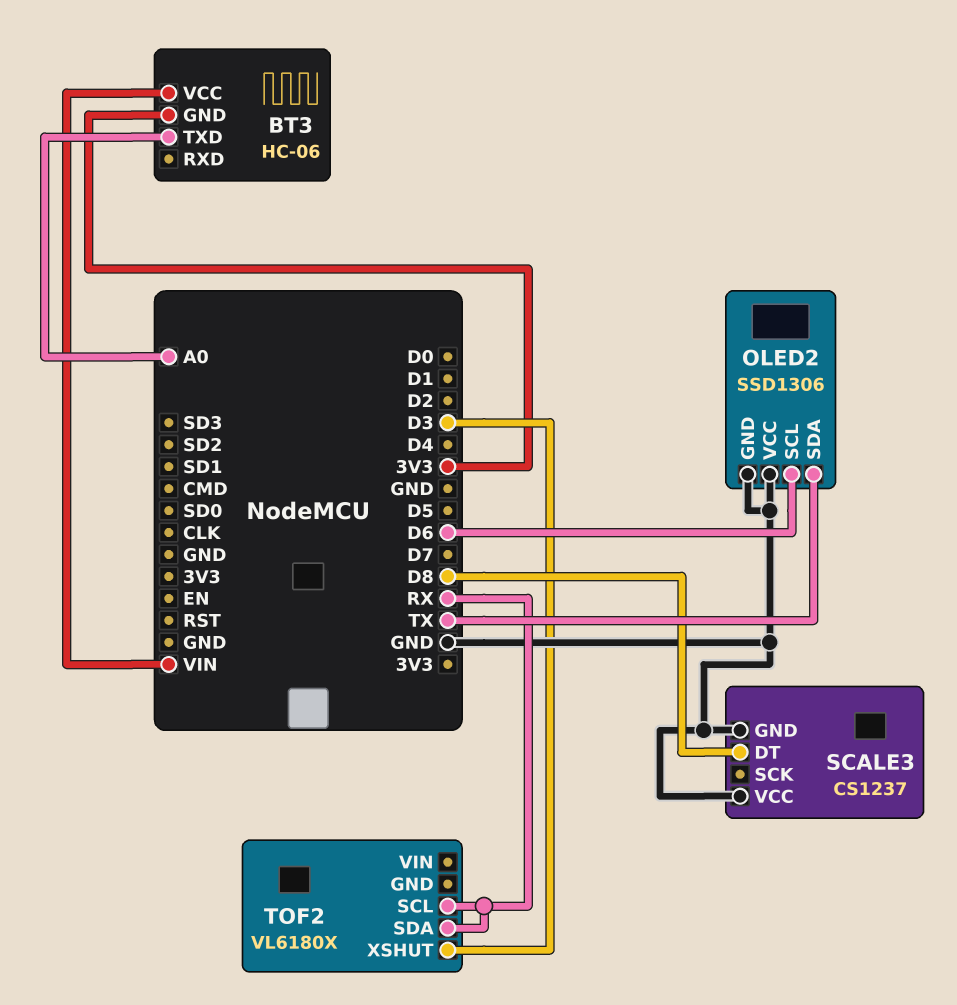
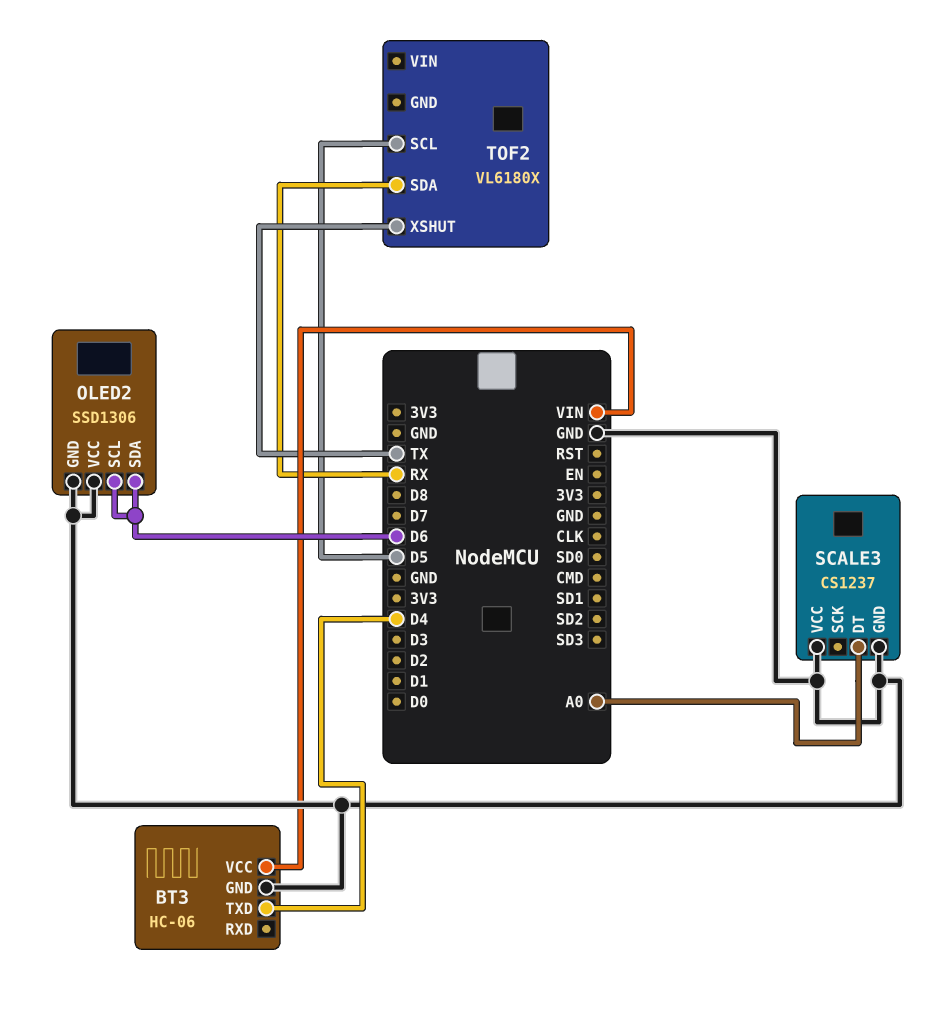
BT3 pin GND: 3V3 -> GND
BT3 pin TXD: A0 -> D4
OLED2 pin SDA: TX -> D6
SCALE3 pin DT: D8 -> A0
TOF2 pin SCL: RX -> D5
TOF2 pin XSHUT: D3 -> TX

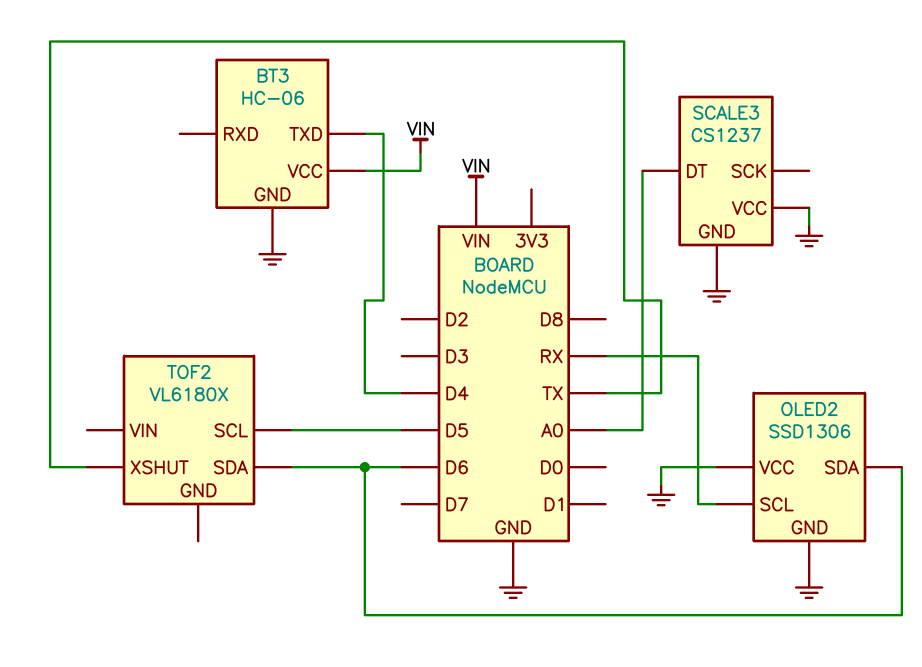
OLED2 pin SCL: D6 -> RX
TOF2 pin SDA: RX -> D6

